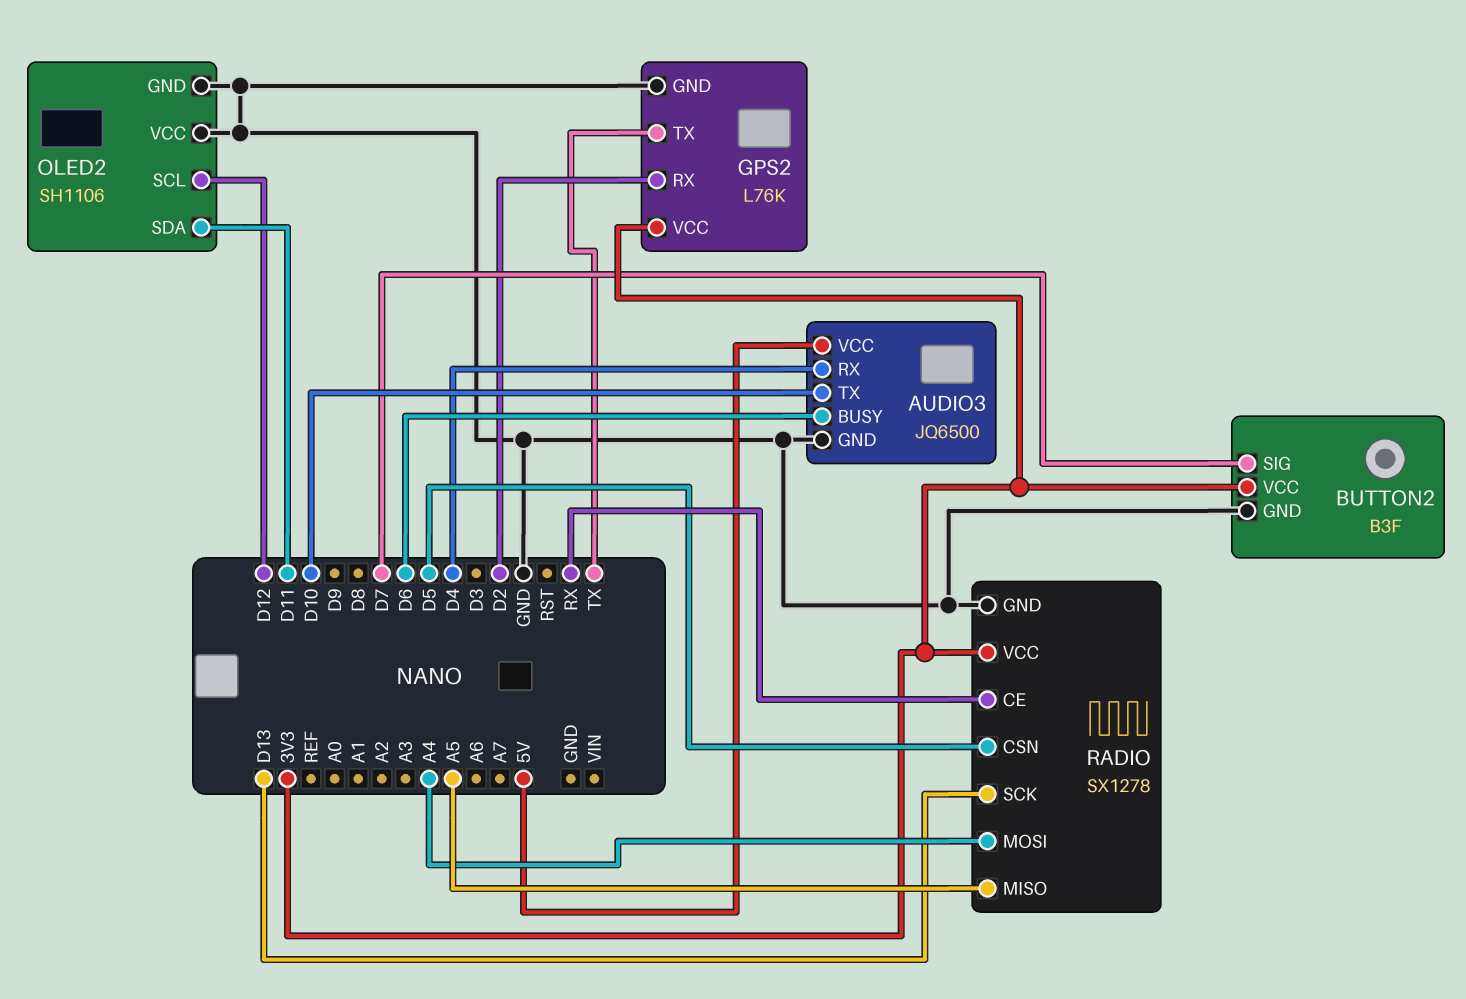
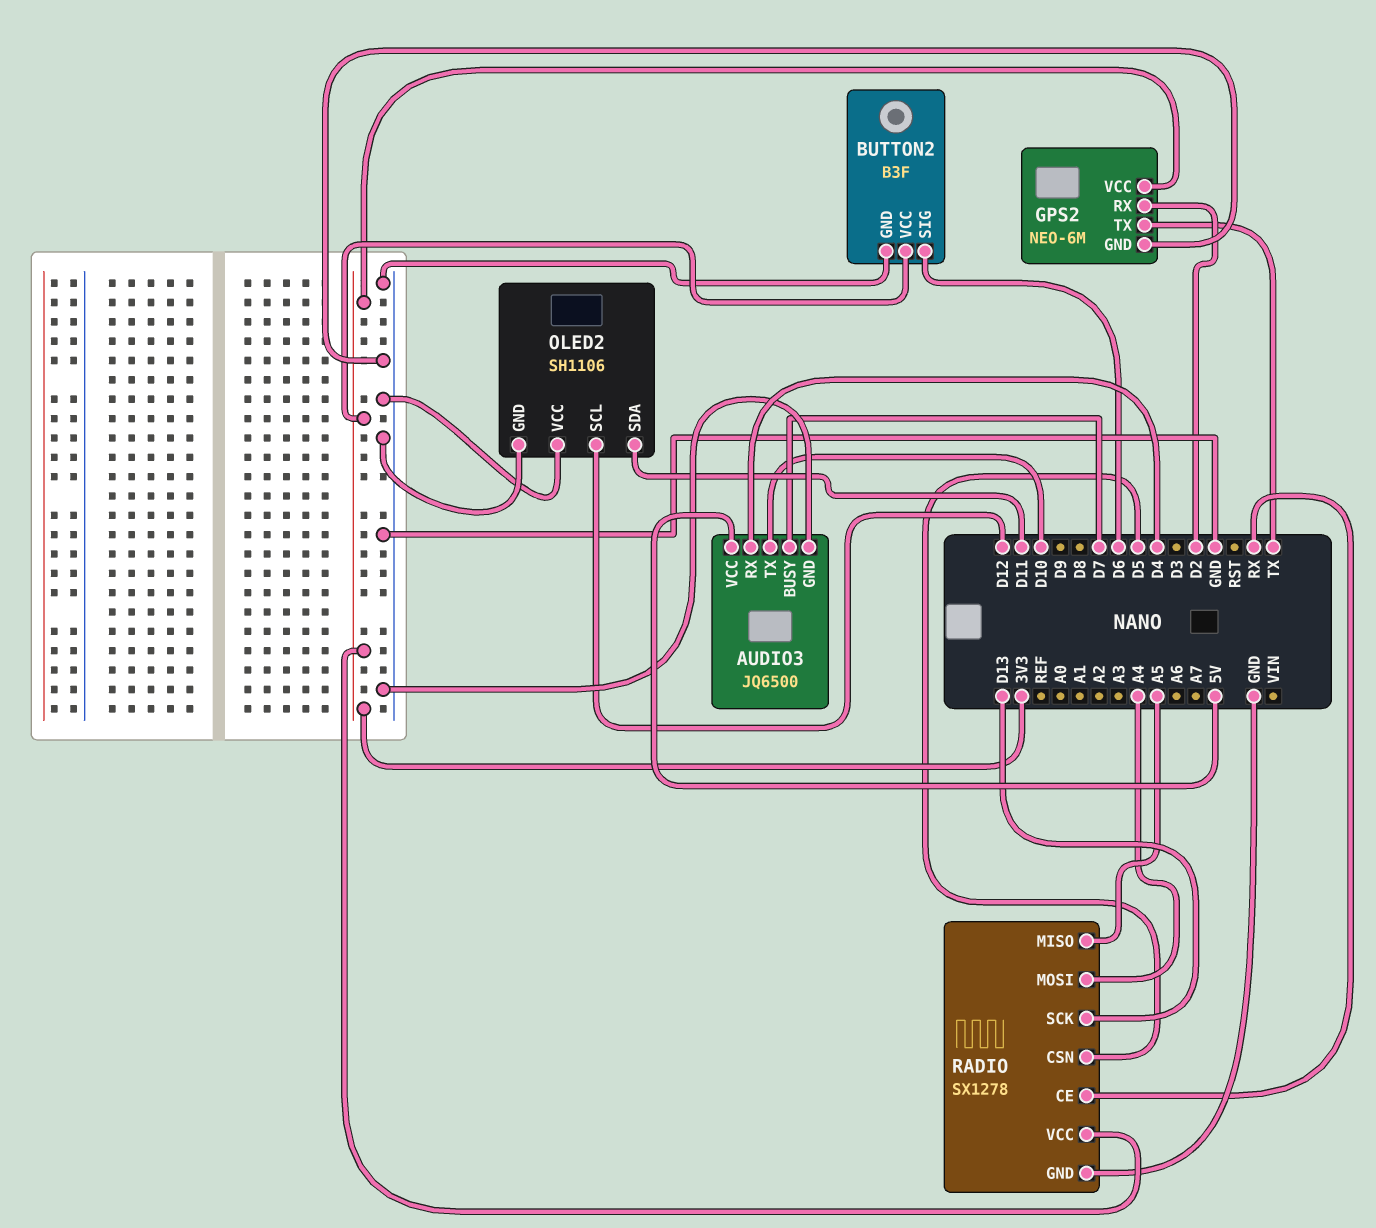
AUDIO3 pin BUSY: D6 -> D7
BUTTON2 pin SIG: D7 -> D6
GPS2: L76K -> NEO-6M

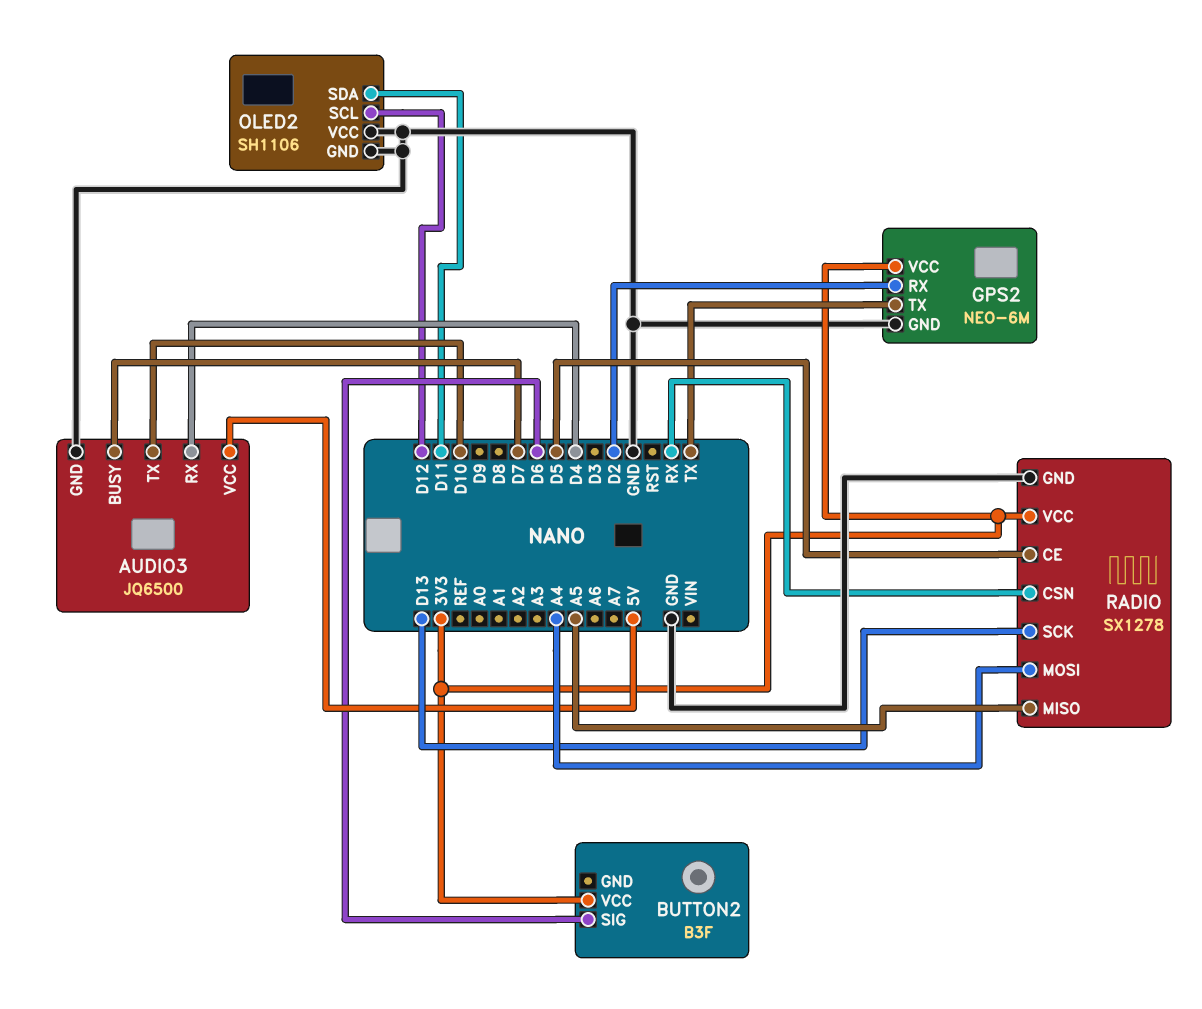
BUTTON2 pin GND: GND -> none
RADIO pin CE: RX -> D5
RADIO pin CSN: D5 -> RX

